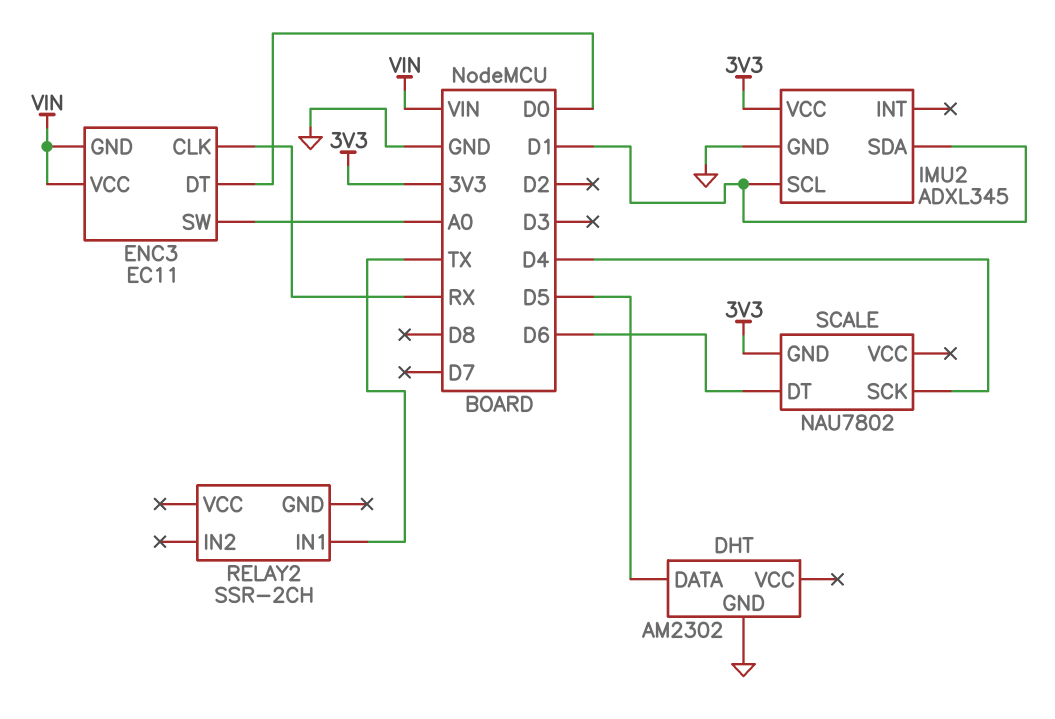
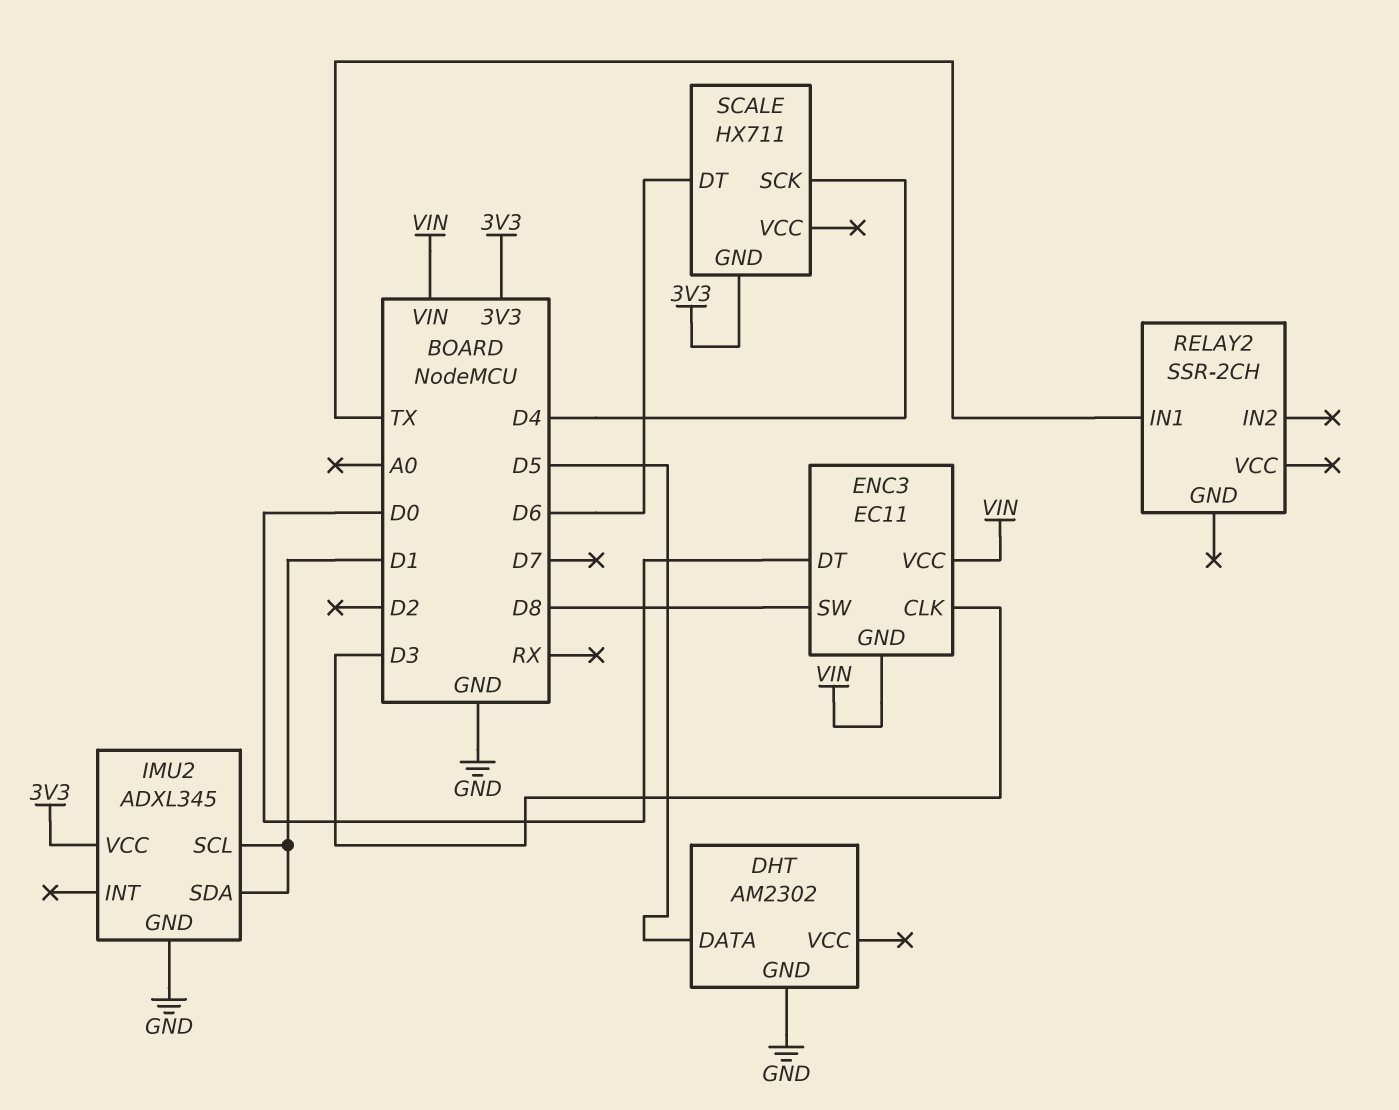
ENC3 pin CLK: RX -> D3
ENC3 pin SW: A0 -> D8
SCALE: NAU7802 -> HX711

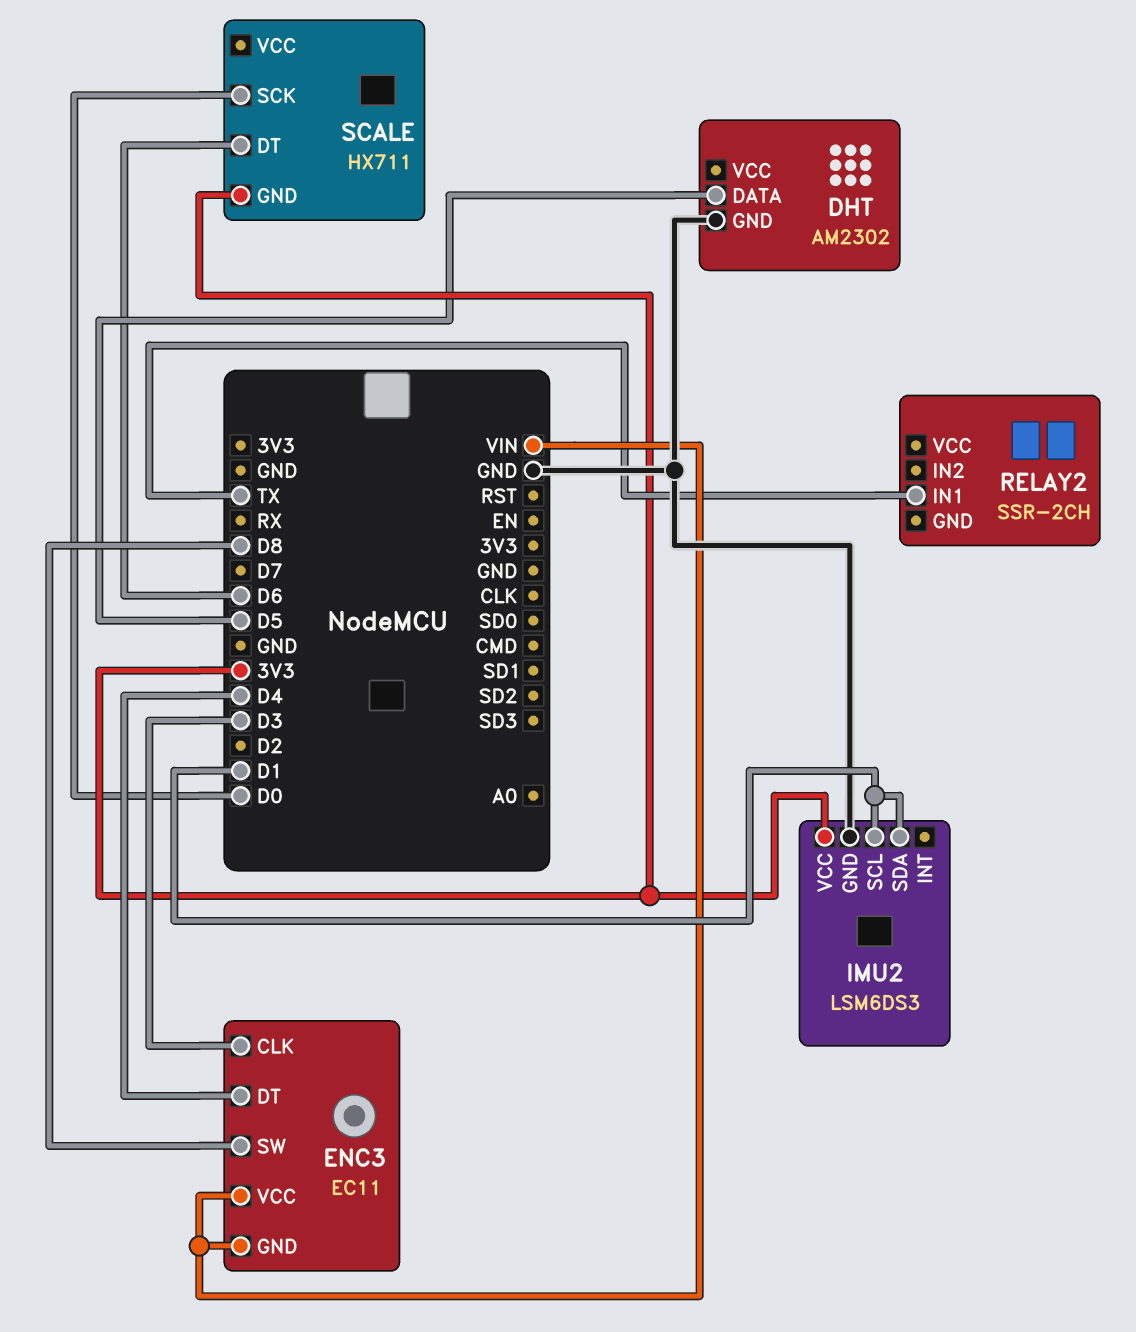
ENC3 pin DT: D0 -> D4
IMU2: ADXL345 -> LSM6DS3
SCALE pin SCK: D4 -> D0

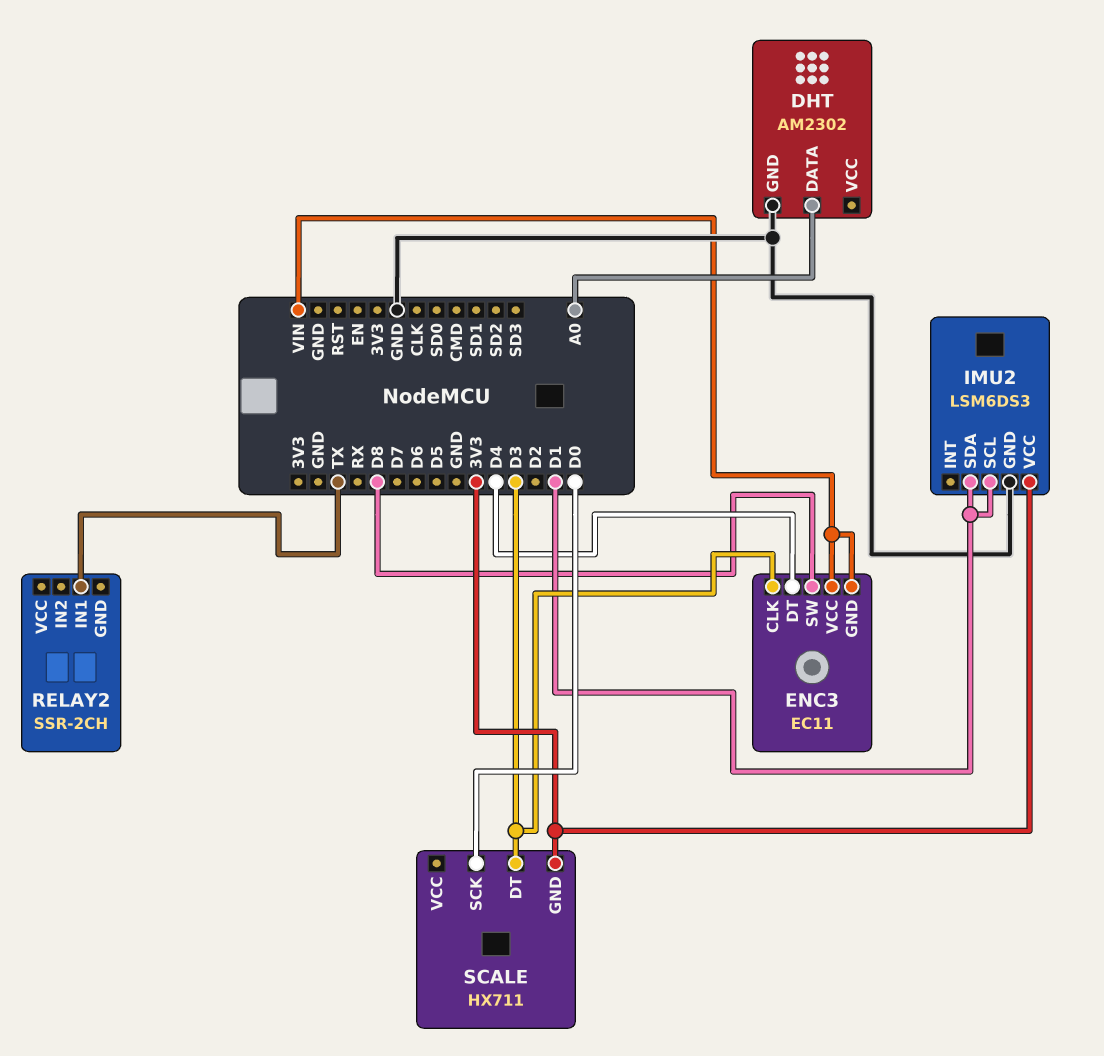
DHT pin DATA: D5 -> A0
SCALE pin DT: D6 -> D3

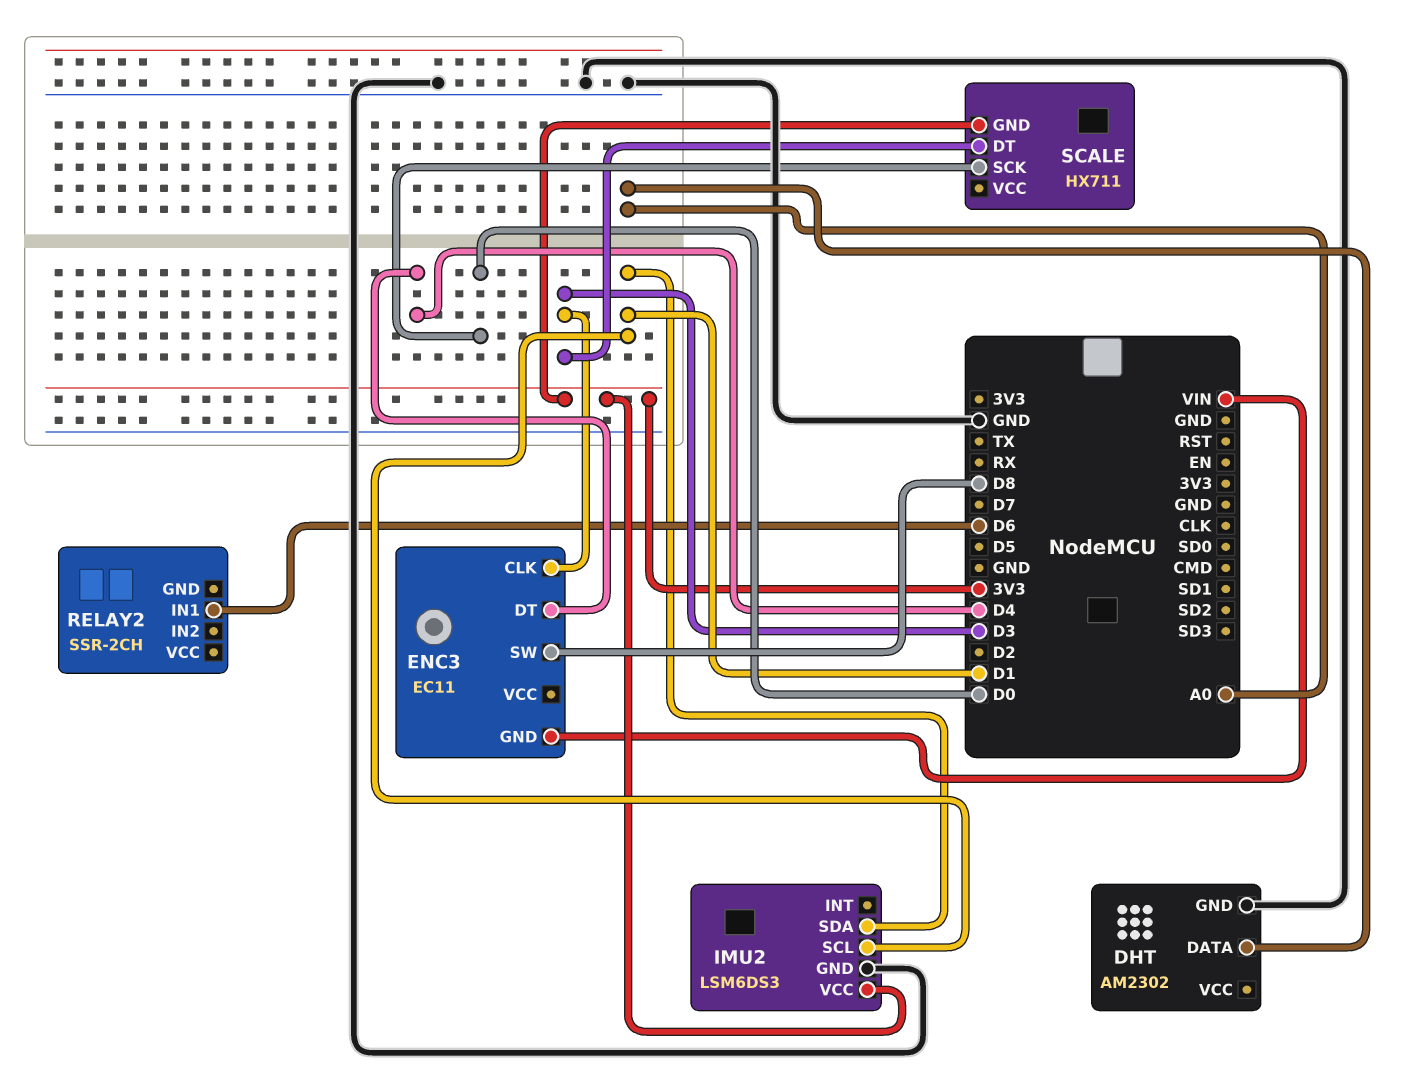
ENC3 pin VCC: VIN -> none
RELAY2 pin IN1: TX -> D6

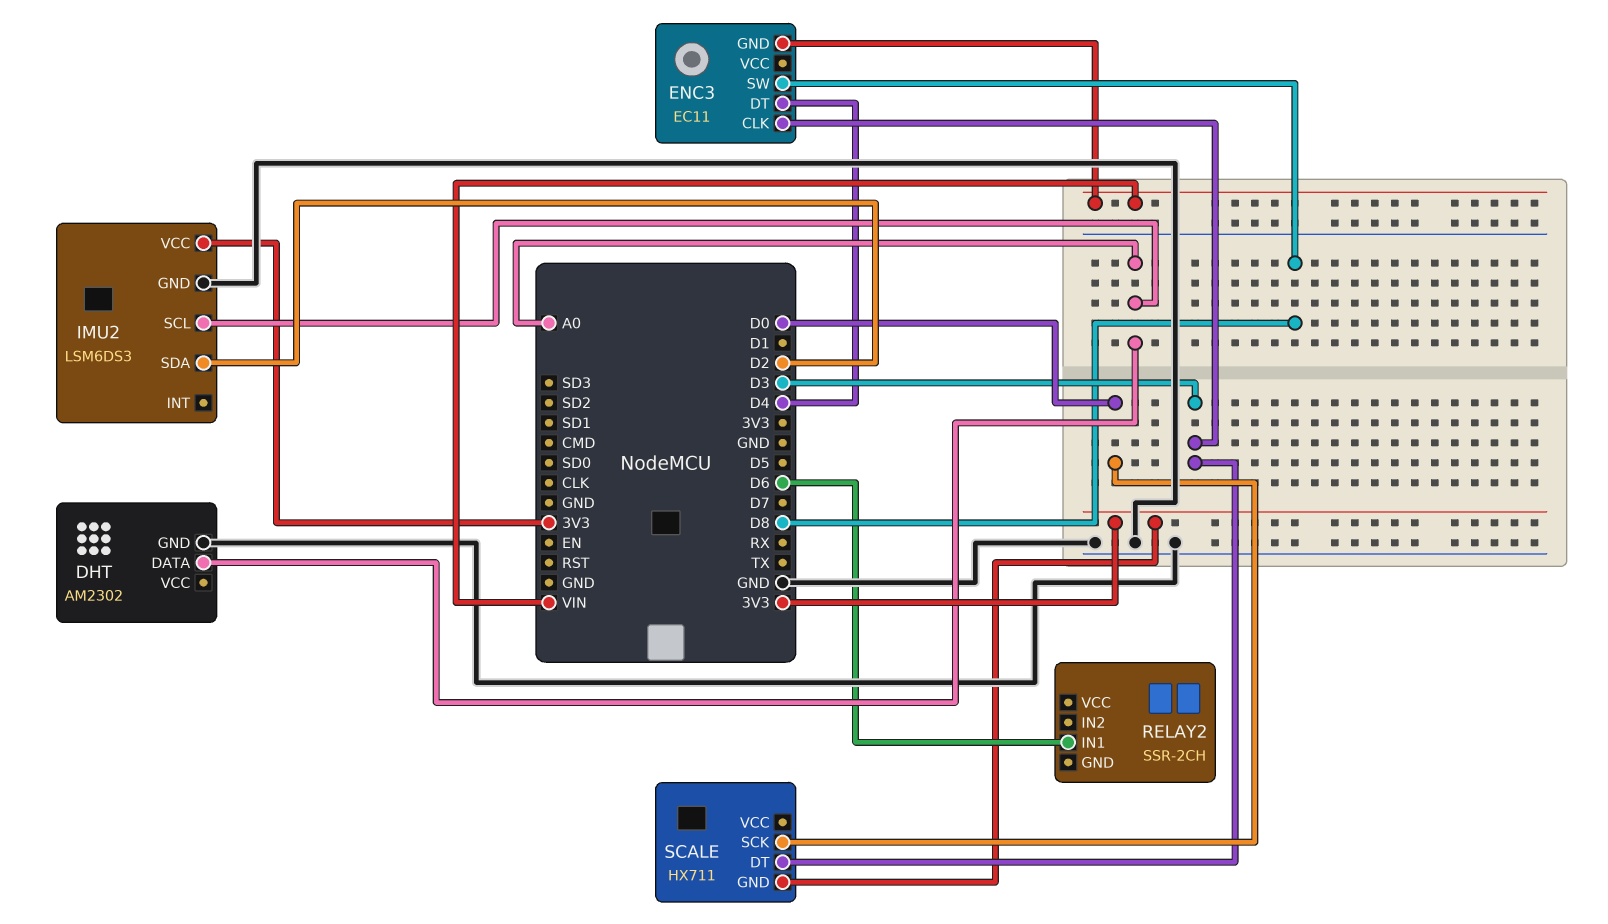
IMU2 pin SCL: D1 -> A0
IMU2 pin SDA: D1 -> D2

